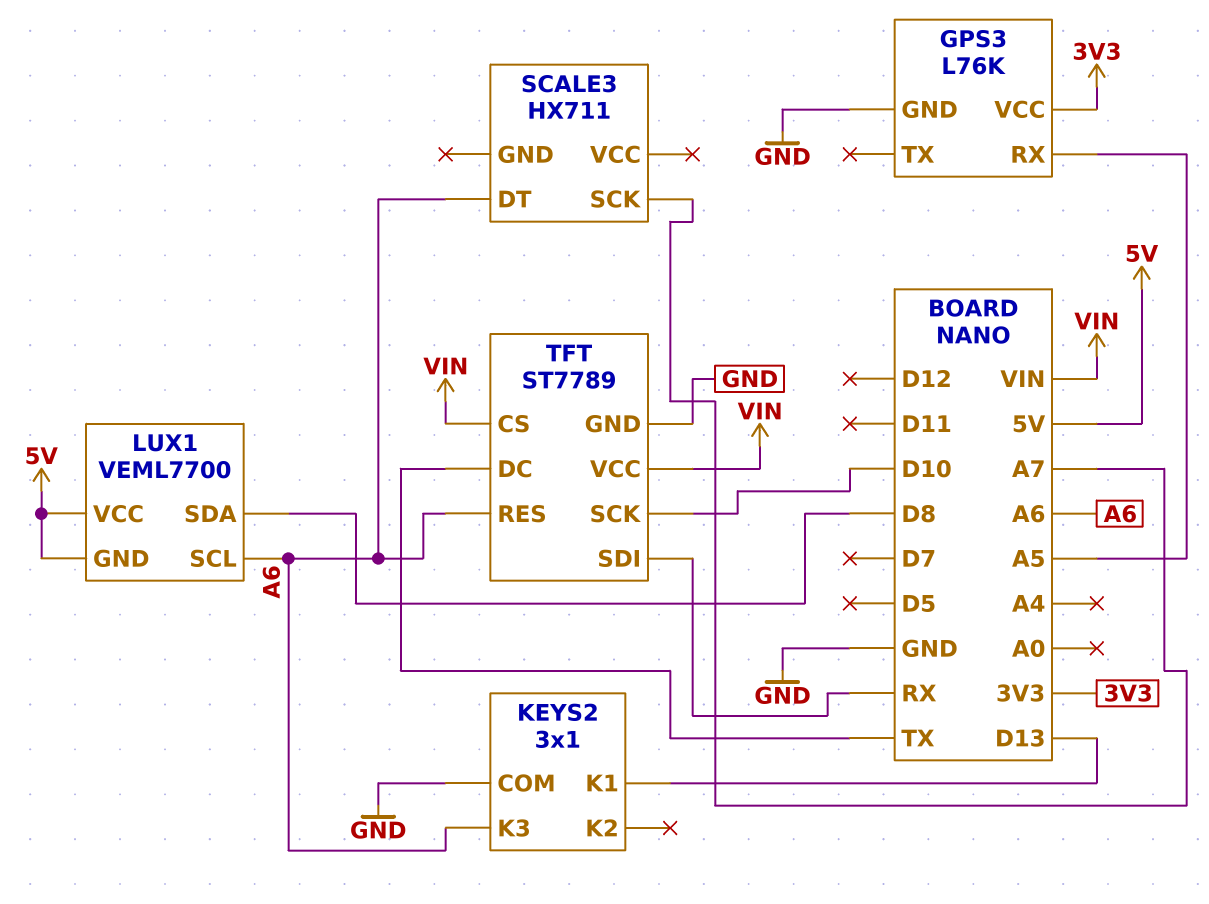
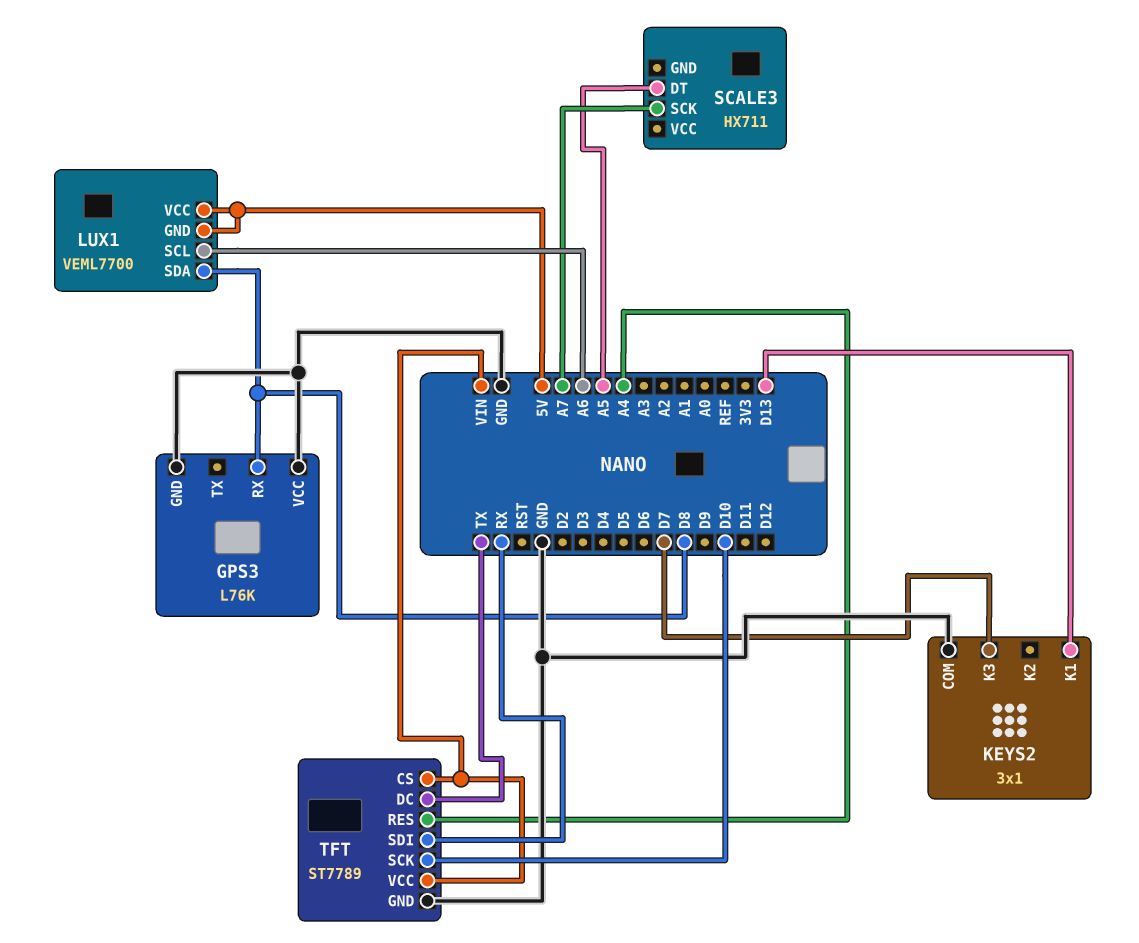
GPS3 pin RX: A5 -> D8
GPS3 pin VCC: 3V3 -> GND
KEYS2 pin K3: A6 -> D7
SCALE3 pin DT: A6 -> A5
TFT pin RES: A6 -> A4

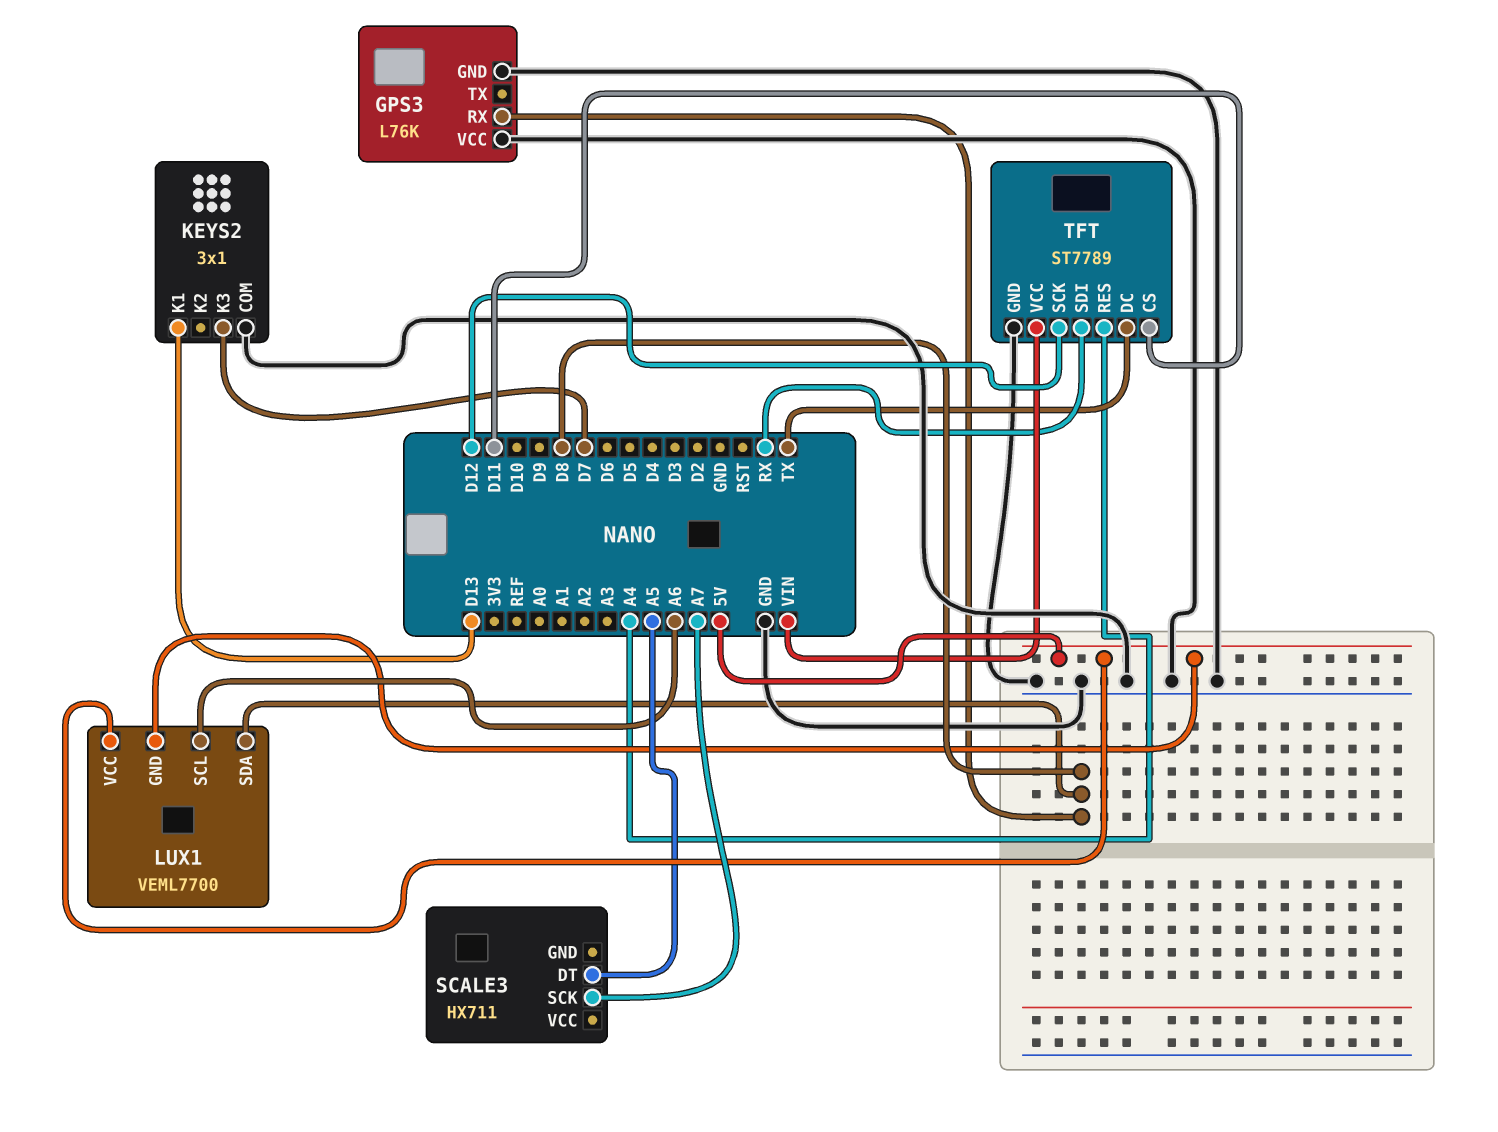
TFT pin CS: VIN -> D11
TFT pin SCK: D10 -> D12

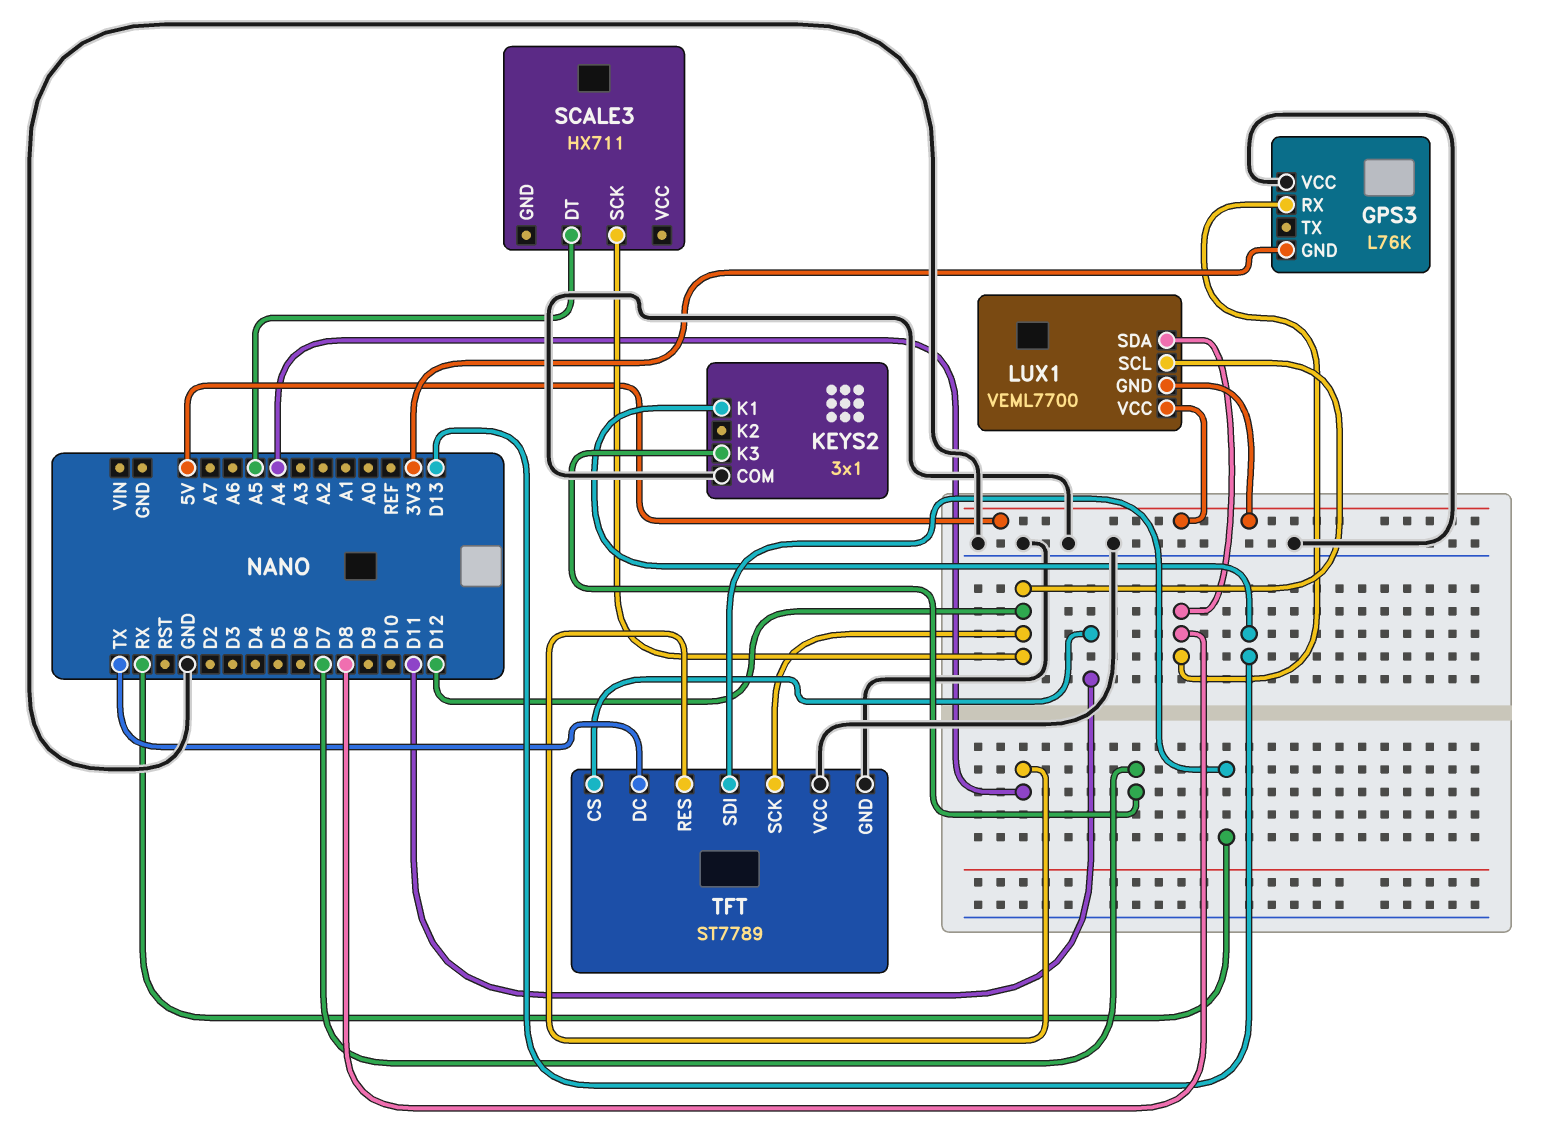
GPS3 pin GND: GND -> 3V3
LUX1 pin SCL: A6 -> D12
SCALE3 pin SCK: A7 -> D12
TFT pin VCC: VIN -> GND

